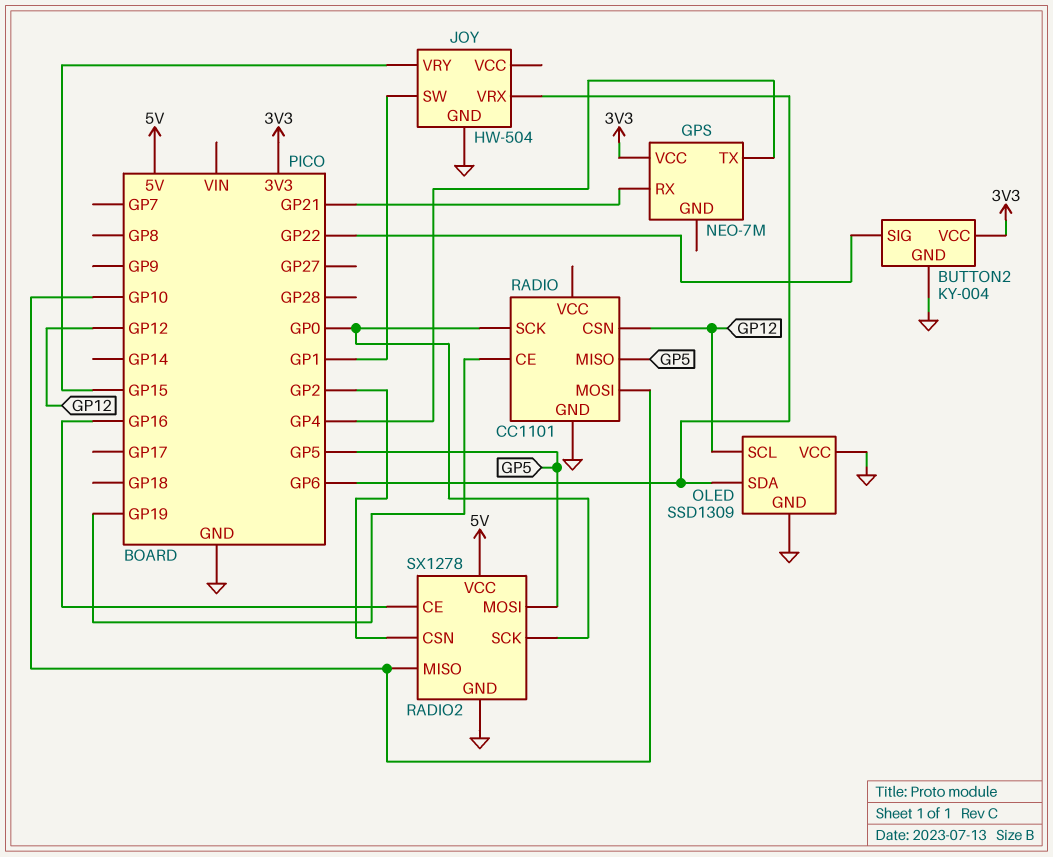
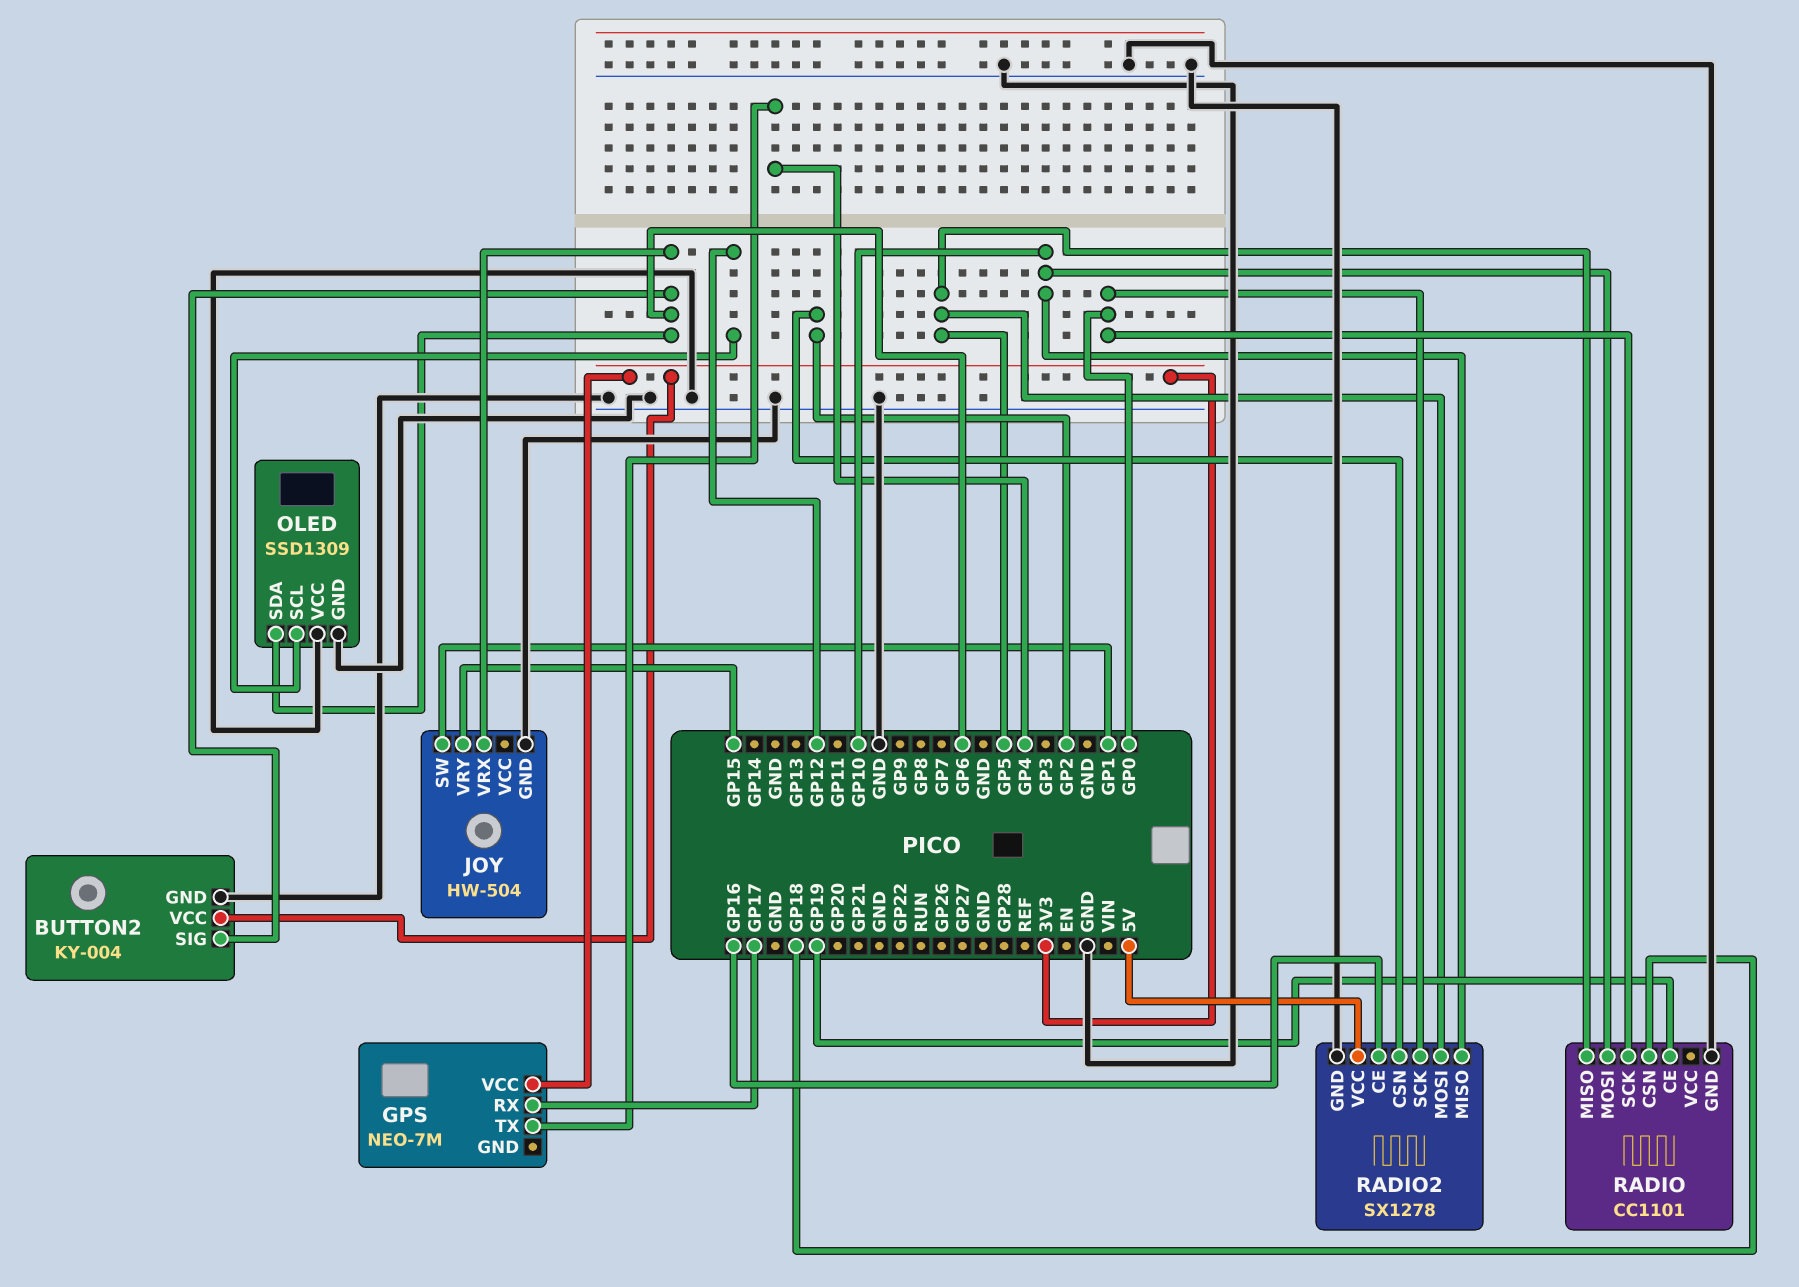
BUTTON2 pin SIG: GP22 -> GP6
GPS pin RX: GP21 -> GP17
RADIO pin CSN: GP12 -> GP18

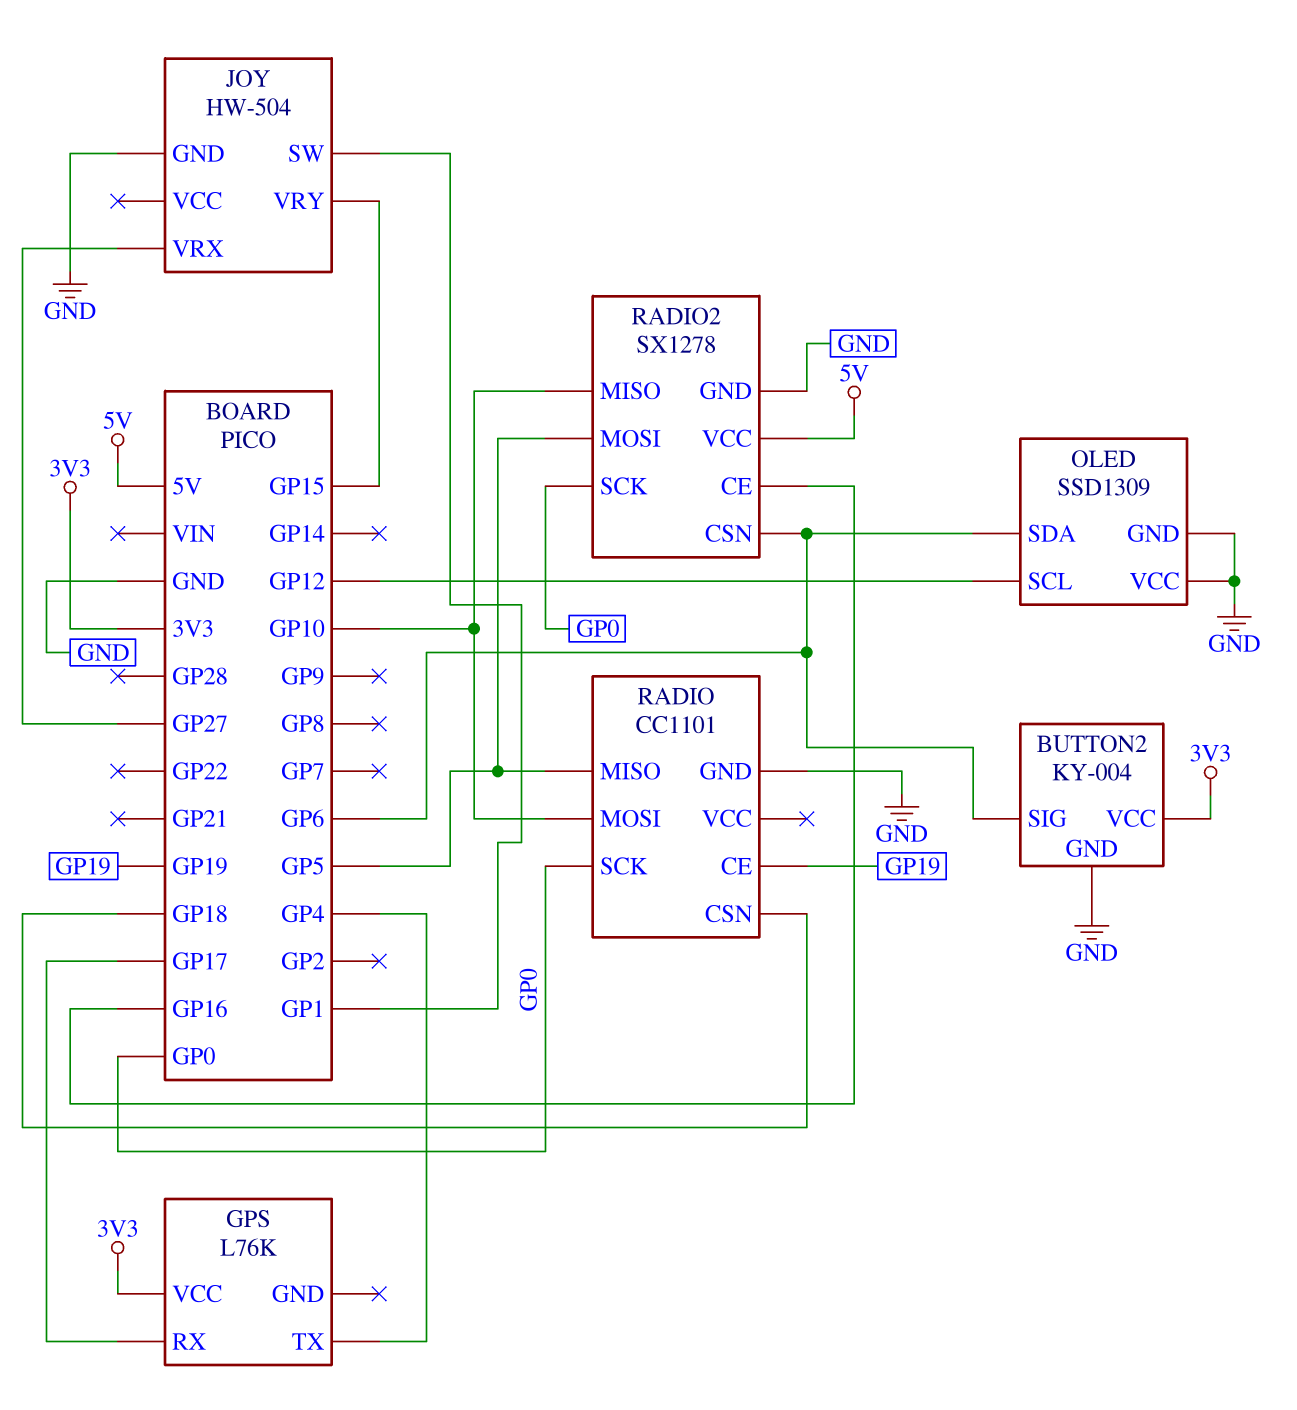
GPS: NEO-7M -> L76K
JOY pin VRX: GP6 -> GP27
RADIO2 pin CSN: GP2 -> GP6

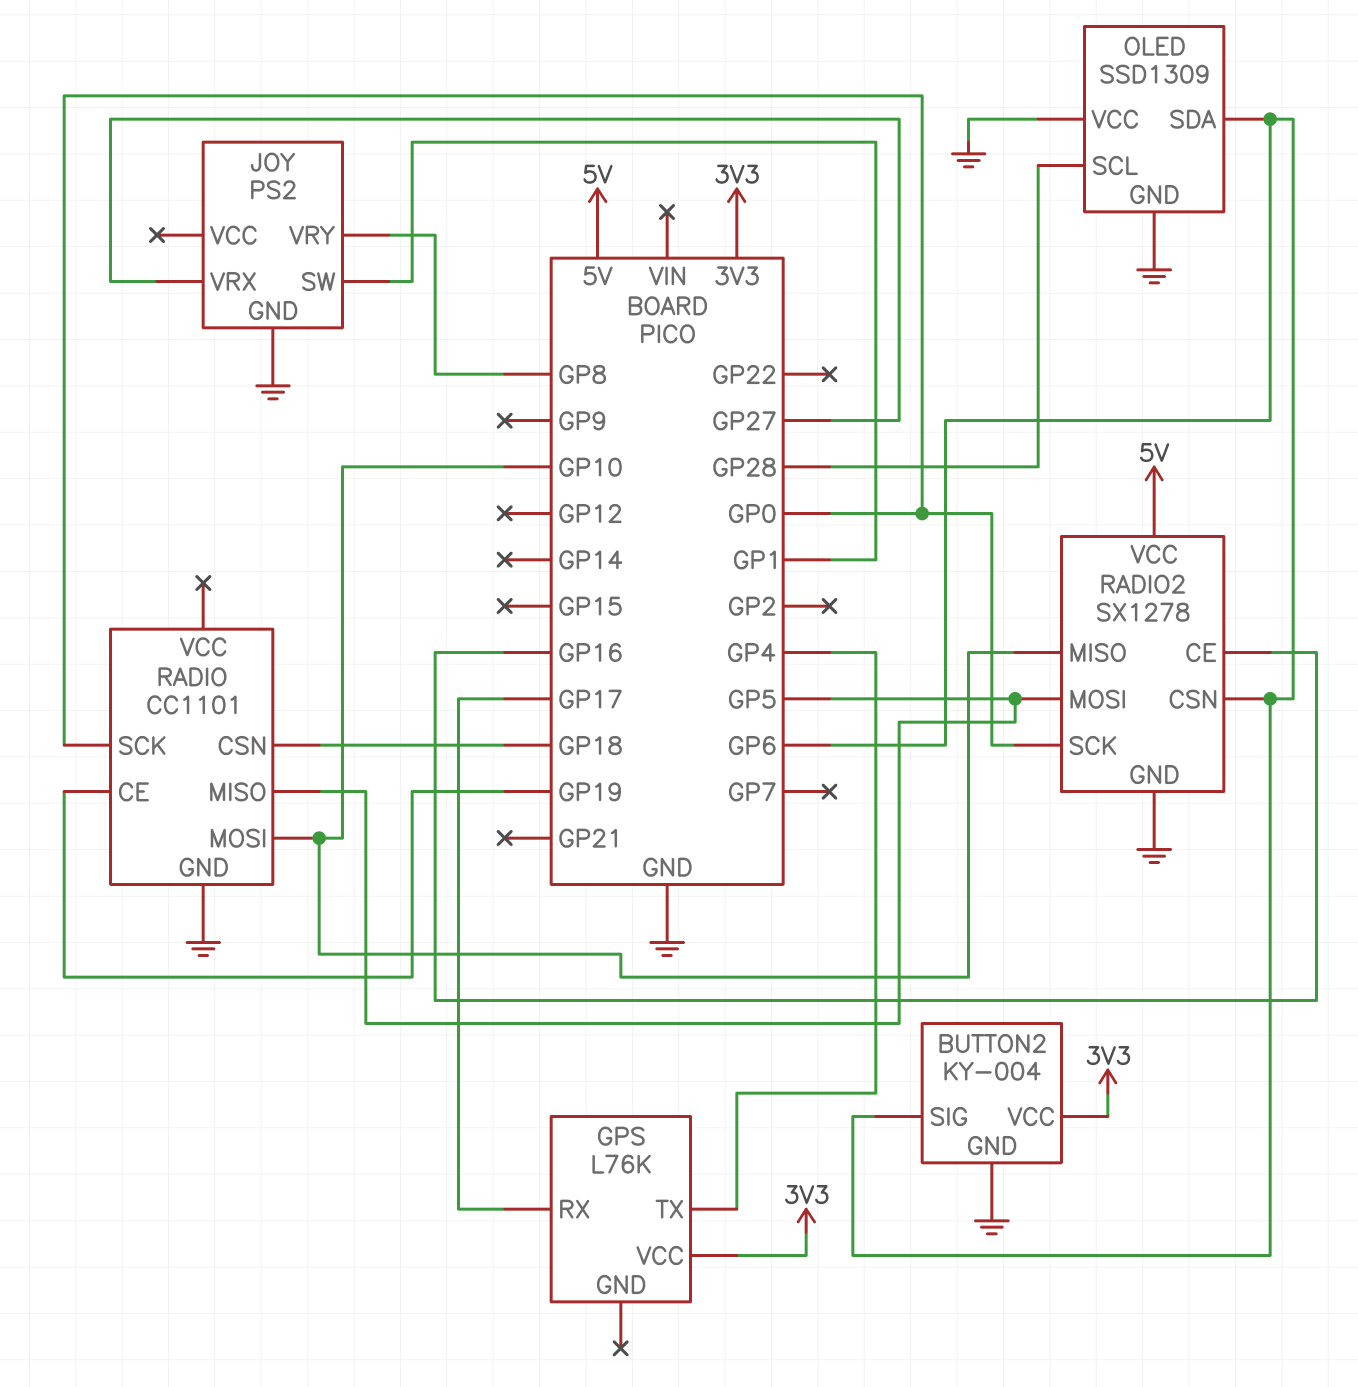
JOY: HW-504 -> PS2
JOY pin VRY: GP15 -> GP8
OLED pin SCL: GP12 -> GP28

